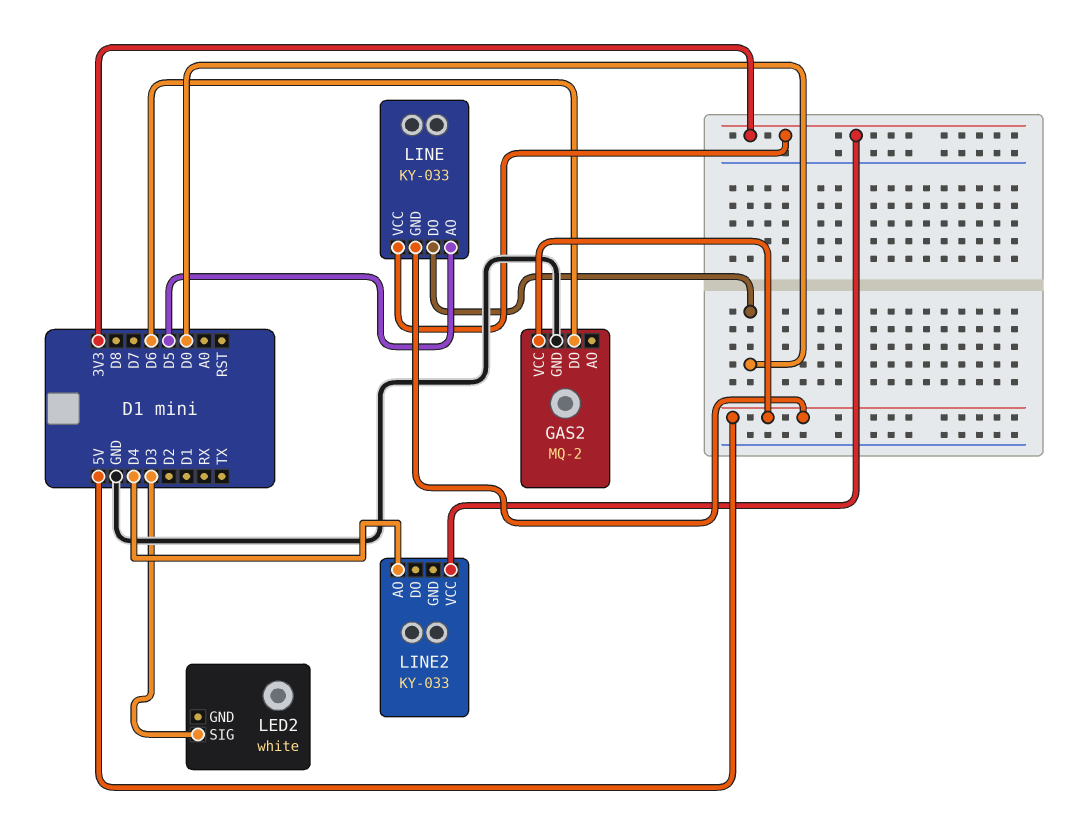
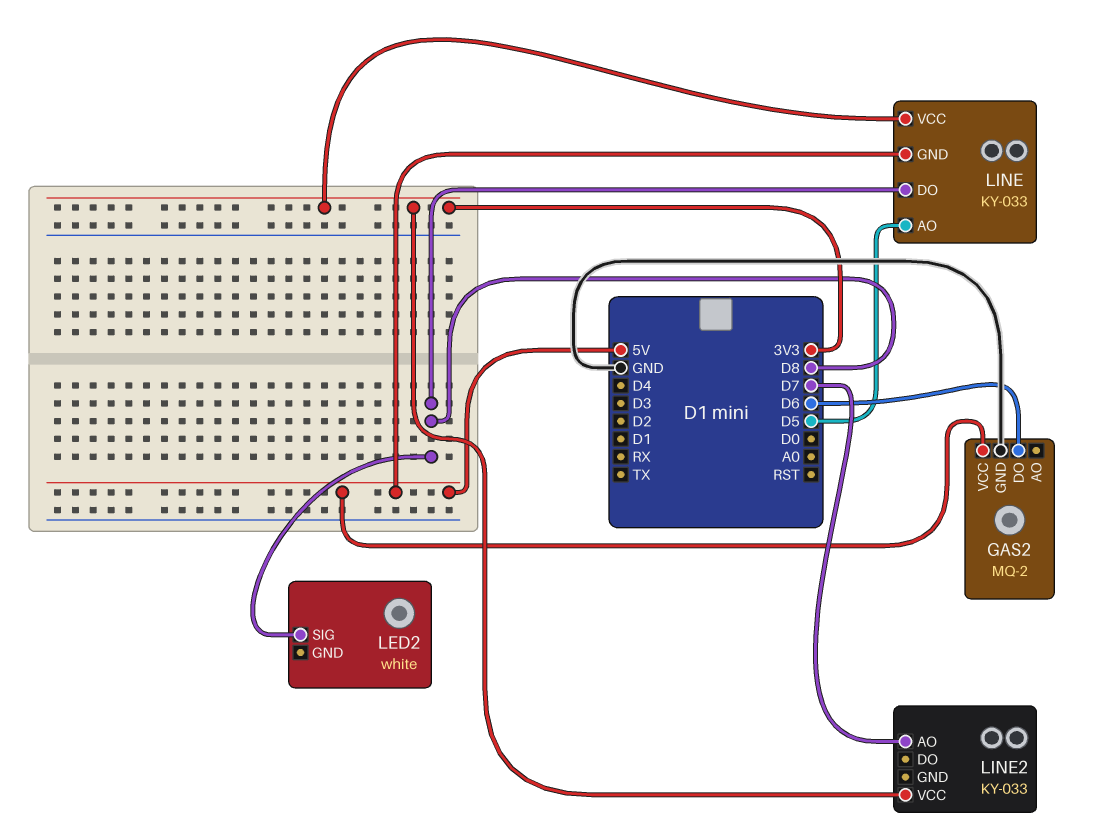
LED2 pin SIG: D3 -> D8
LINE pin DO: D0 -> D8
LINE2 pin AO: D4 -> D7

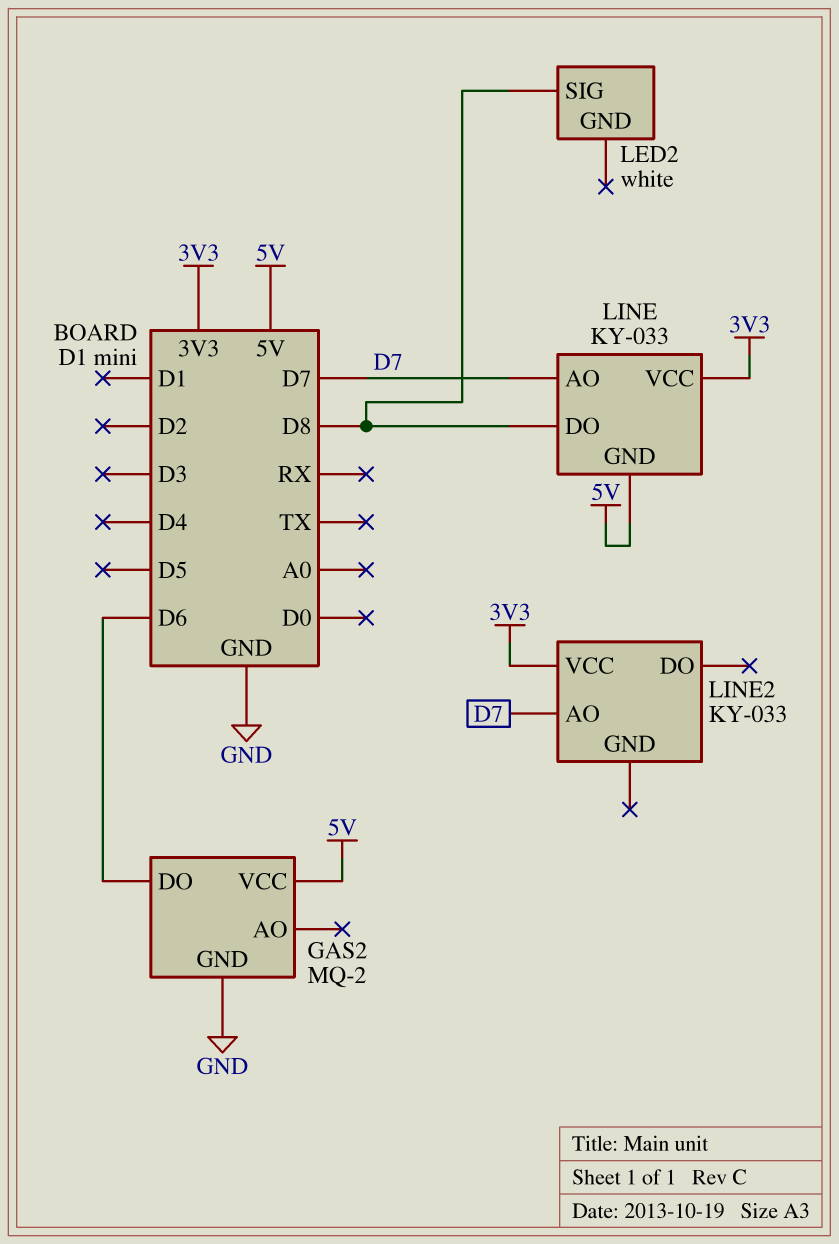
LINE pin AO: D5 -> D7

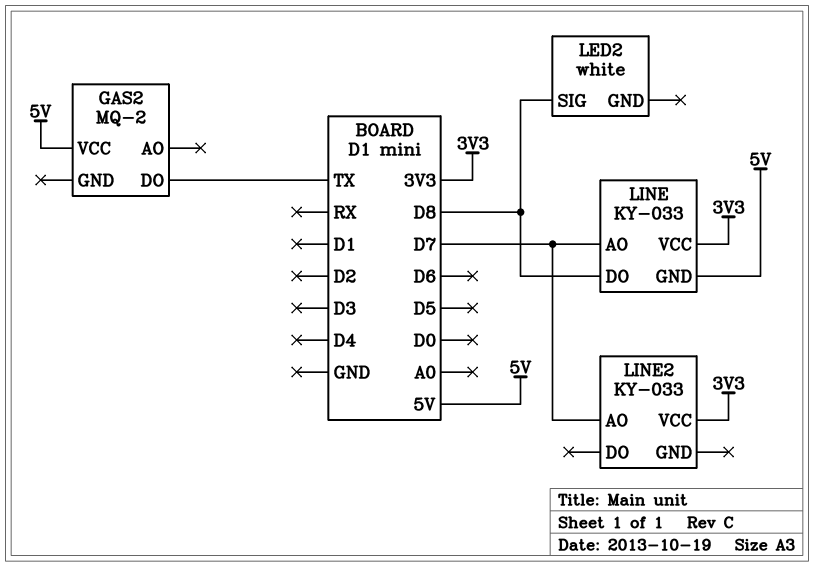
GAS2 pin DO: D6 -> TX
GAS2 pin GND: GND -> none

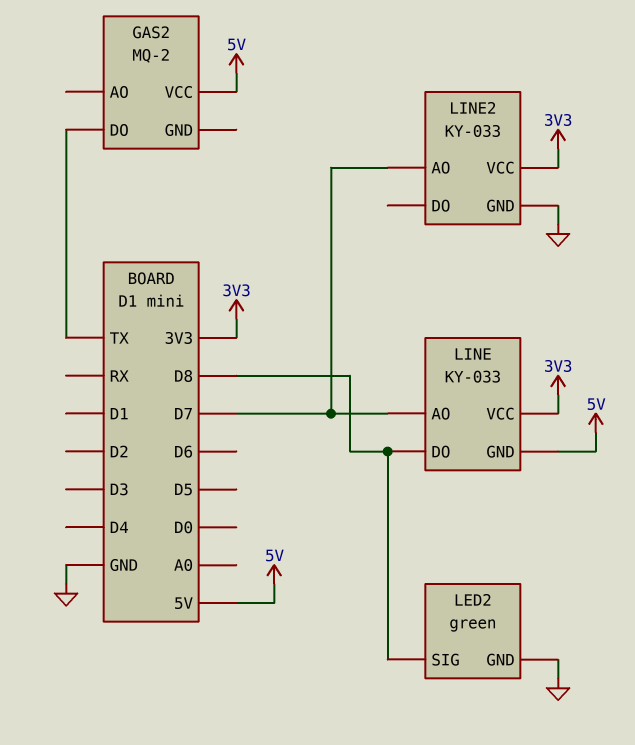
LED2: white -> green
LED2 pin GND: none -> GND
LINE2 pin GND: none -> GND

